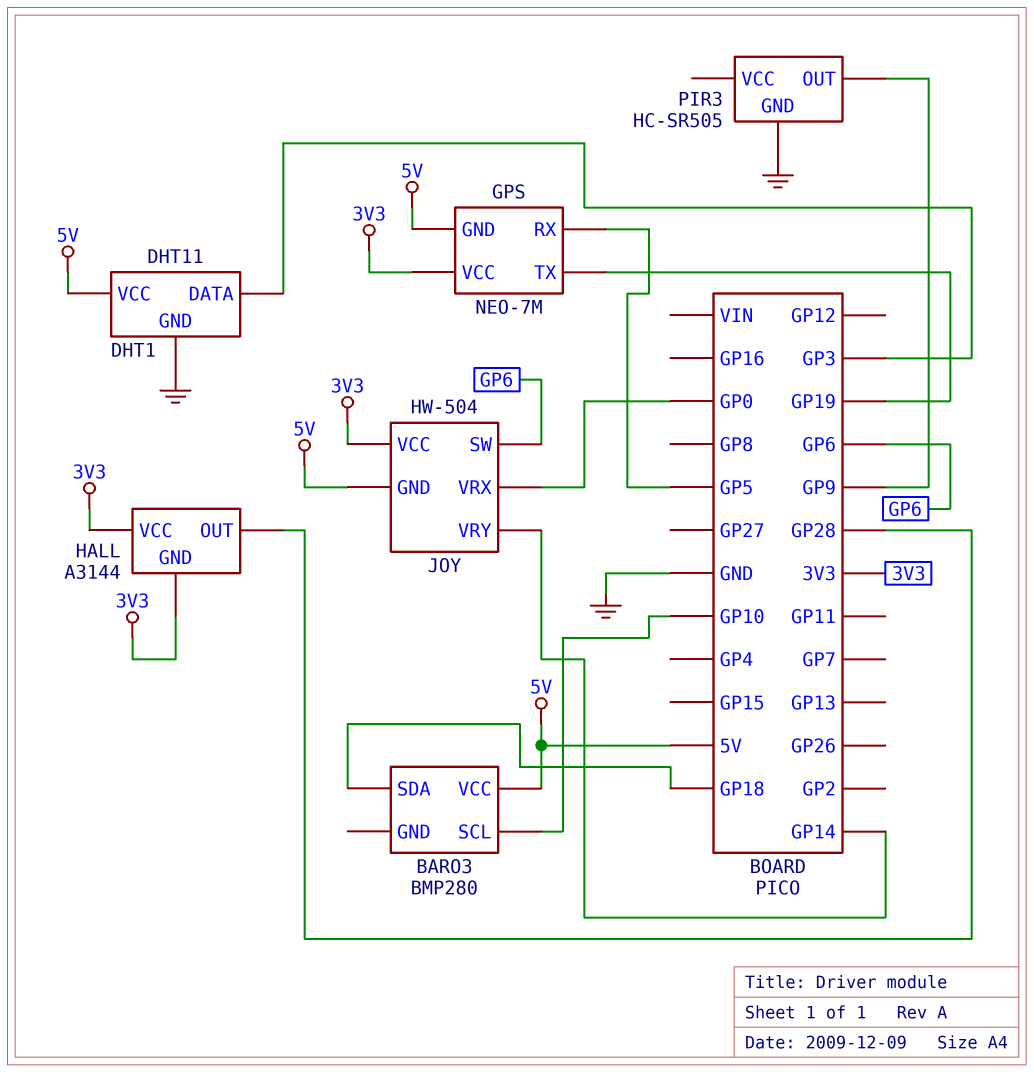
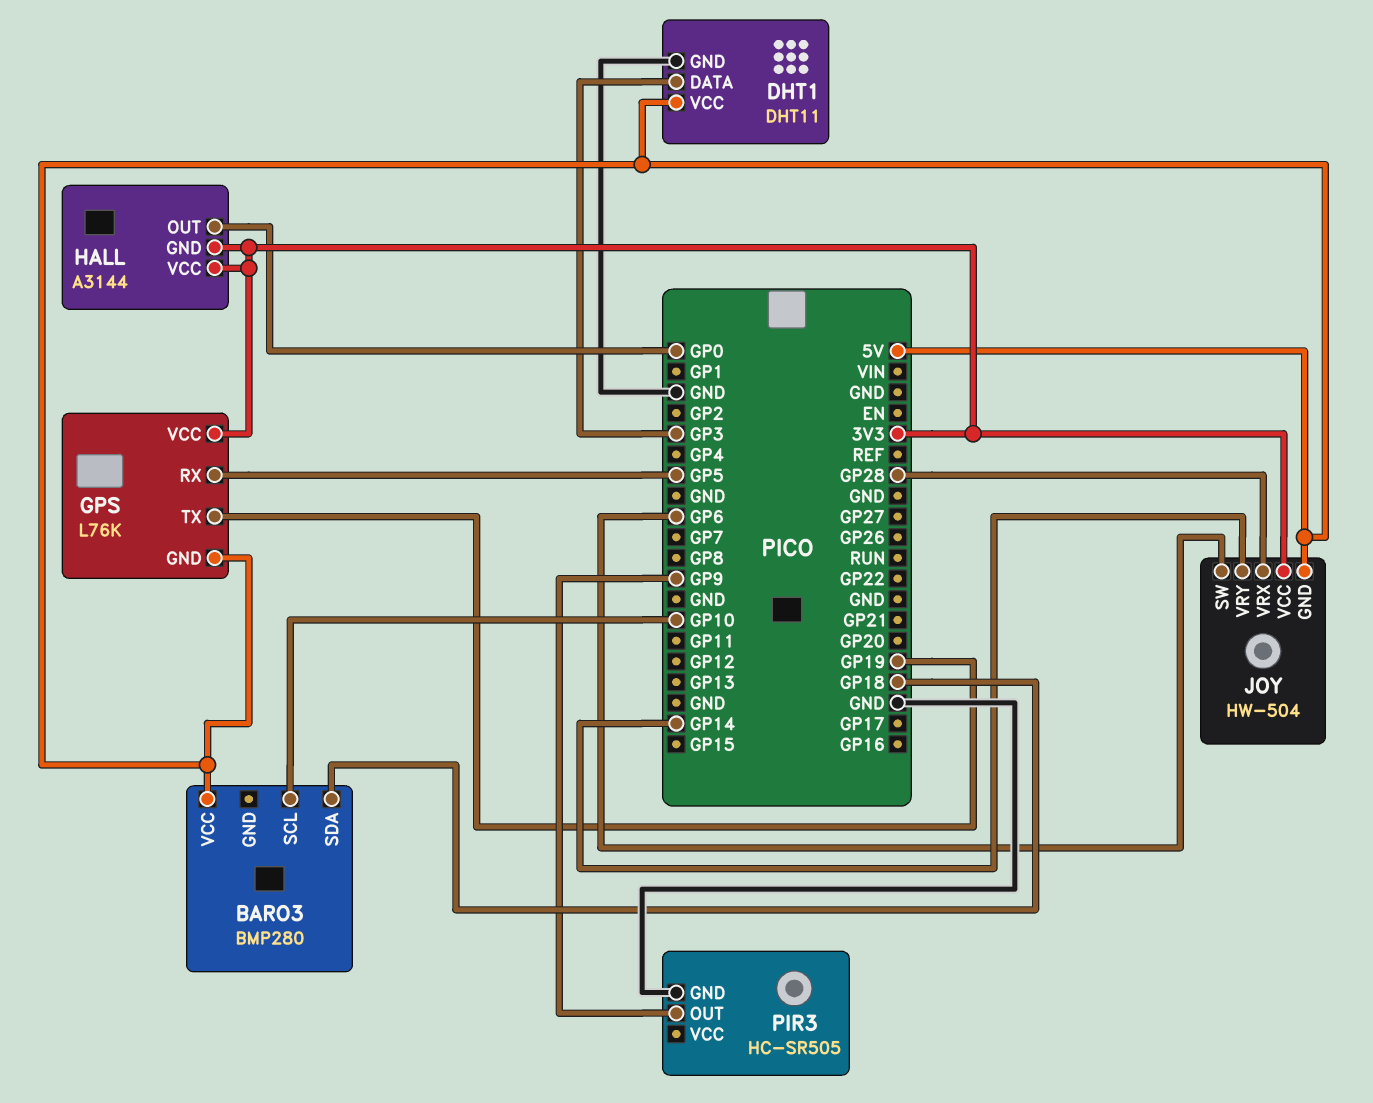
GPS: NEO-7M -> L76K
HALL pin OUT: GP28 -> GP0
JOY pin VRX: GP0 -> GP28

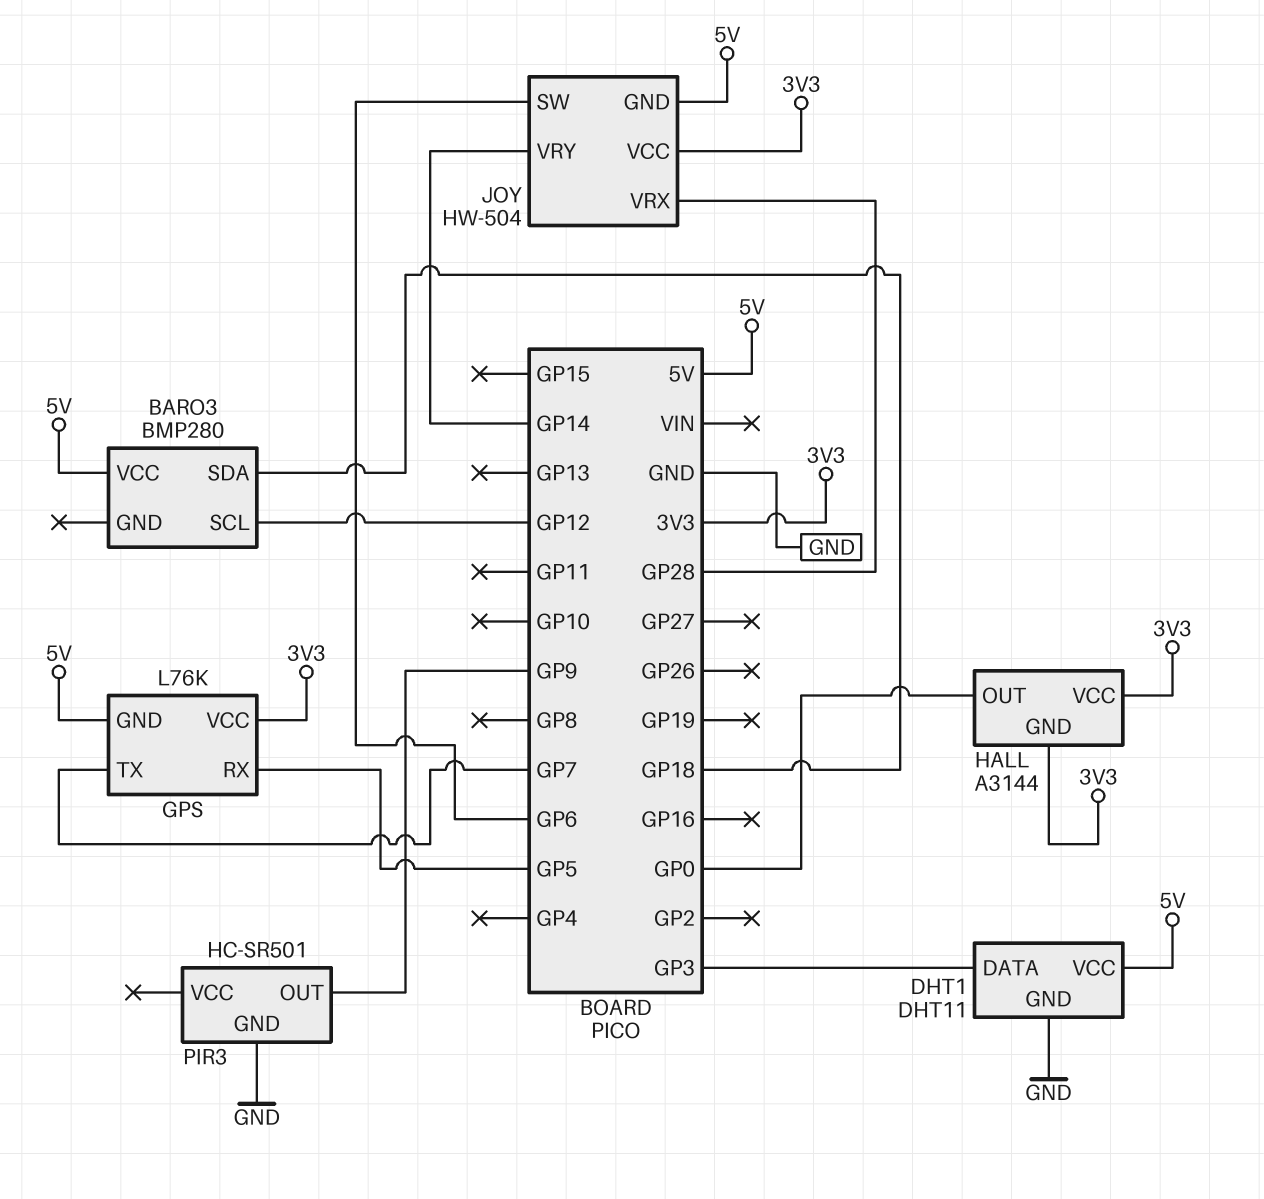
BARO3 pin SCL: GP10 -> GP12
GPS pin TX: GP19 -> GP7
PIR3: HC-SR505 -> HC-SR501

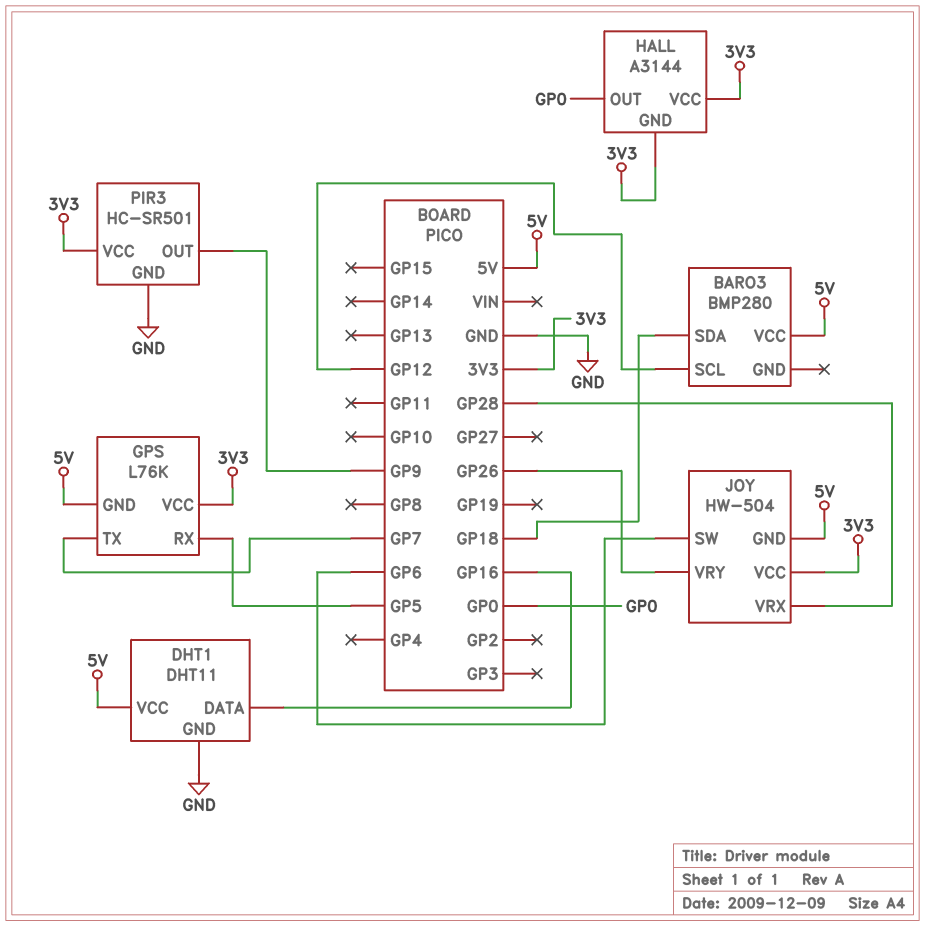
DHT1 pin DATA: GP3 -> GP16
JOY pin VRY: GP14 -> GP26
PIR3 pin VCC: none -> 3V3

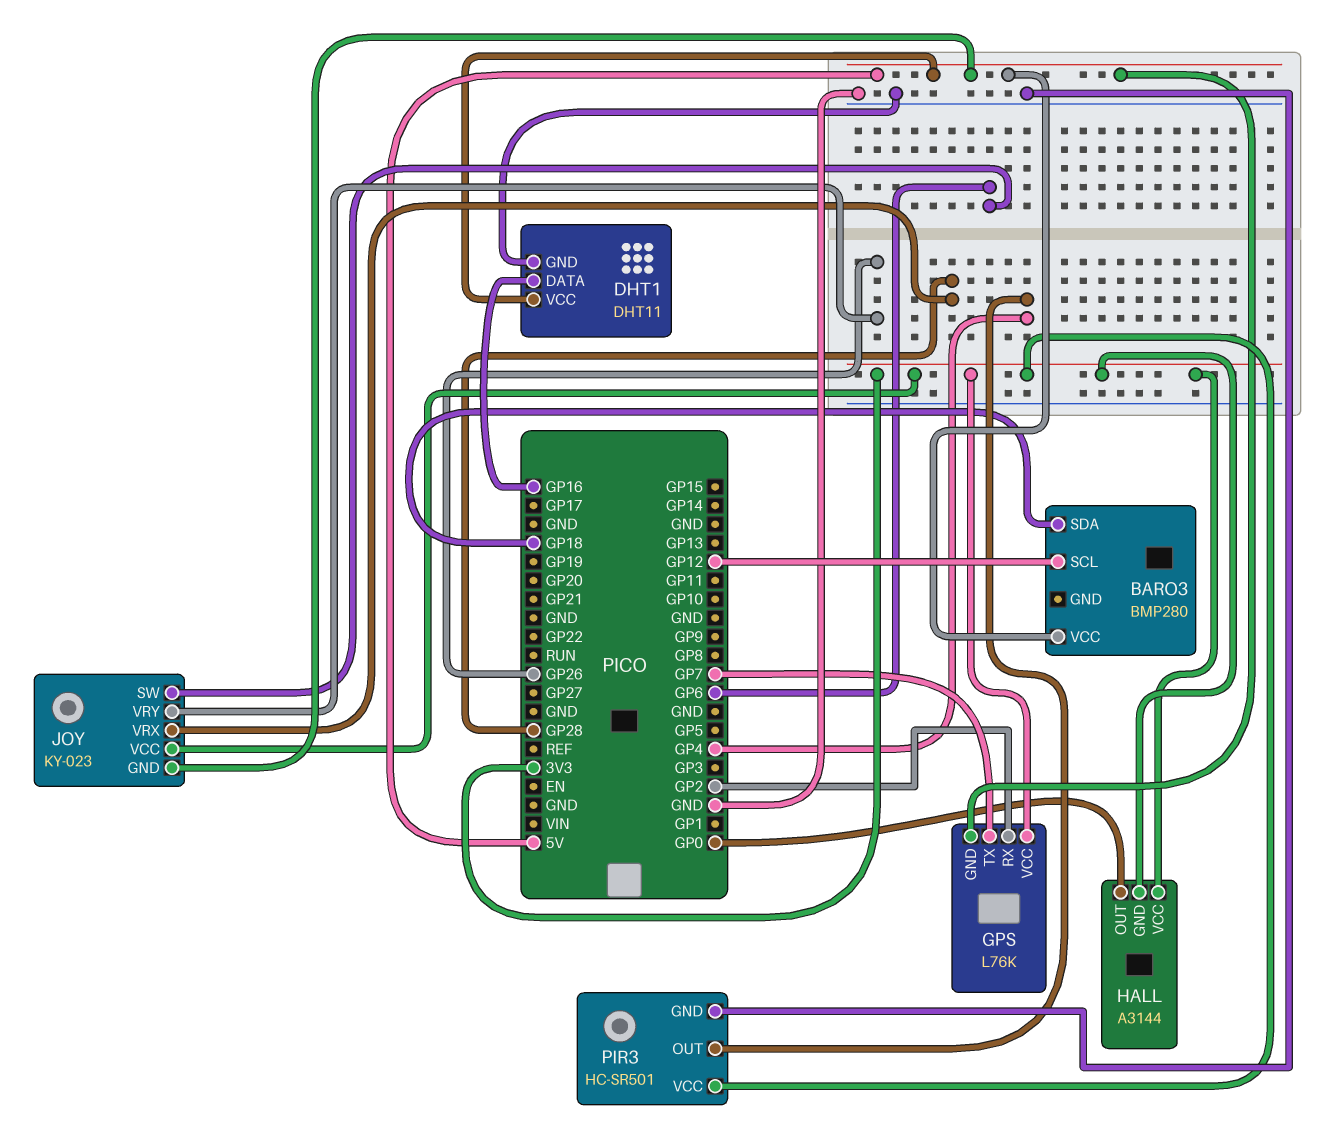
GPS pin RX: GP5 -> GP2
JOY: HW-504 -> KY-023
PIR3 pin OUT: GP9 -> GP4

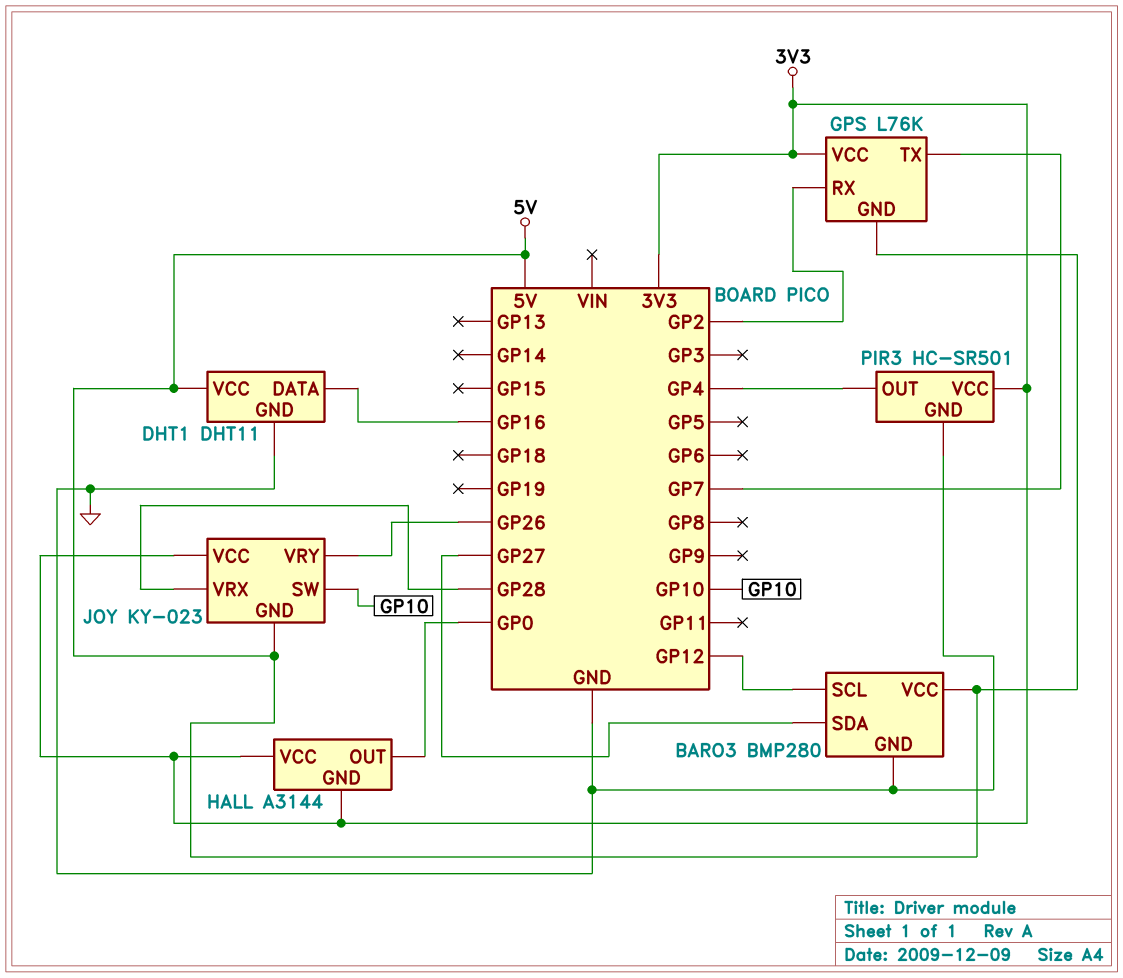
BARO3 pin GND: none -> GND
BARO3 pin SDA: GP18 -> GP27
JOY pin SW: GP6 -> GP10

